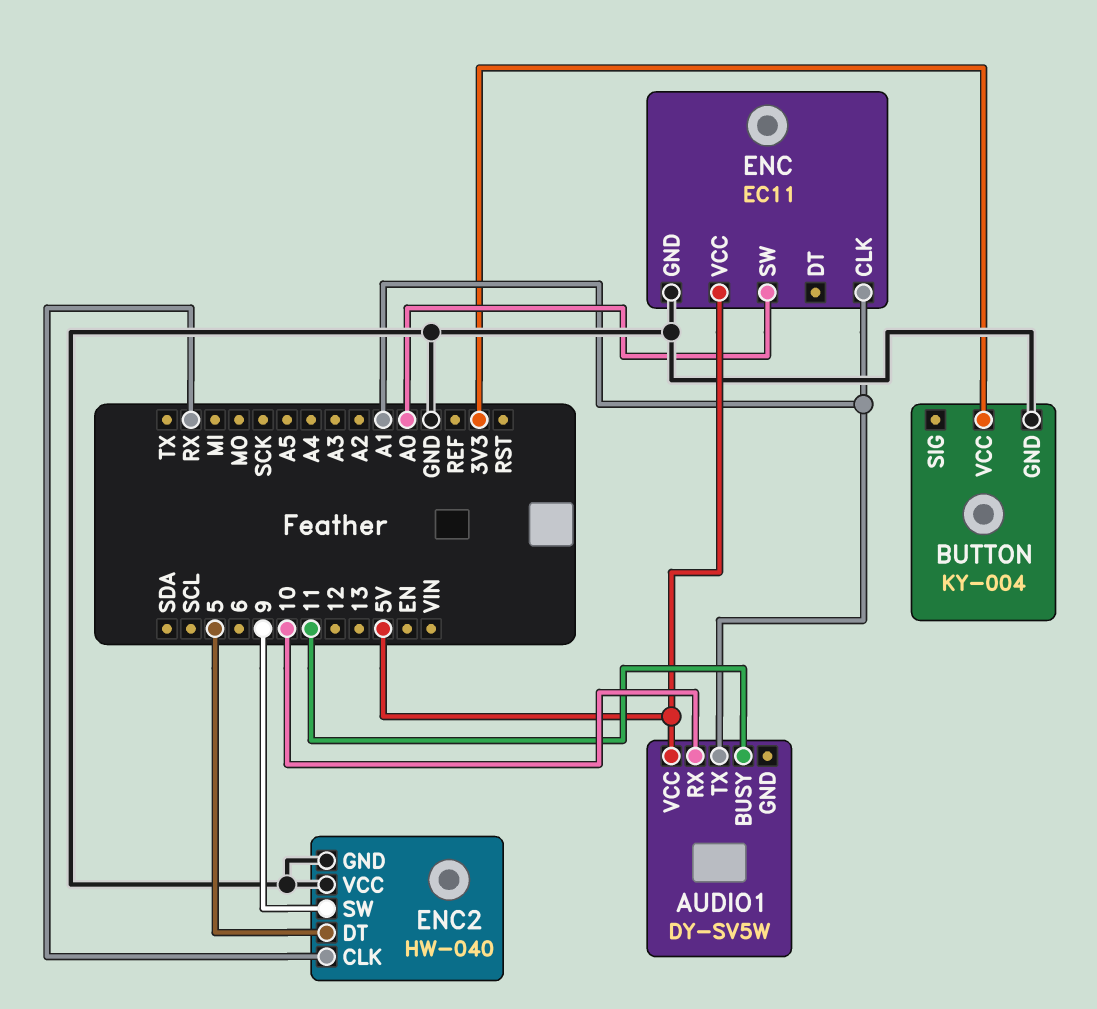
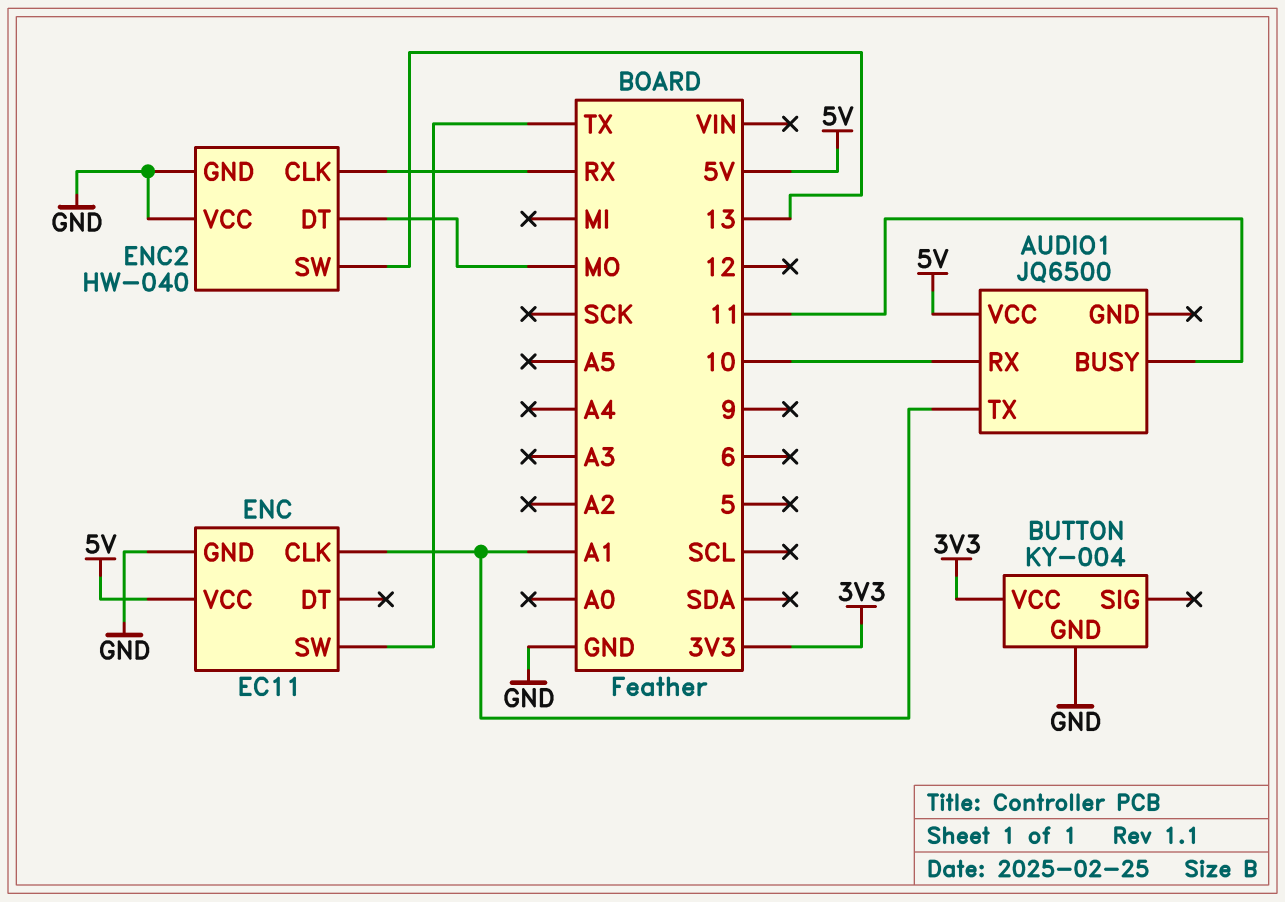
AUDIO1: DY-SV5W -> JQ6500
ENC pin SW: A0 -> TX
ENC2 pin DT: 5 -> MO
ENC2 pin SW: 9 -> 13

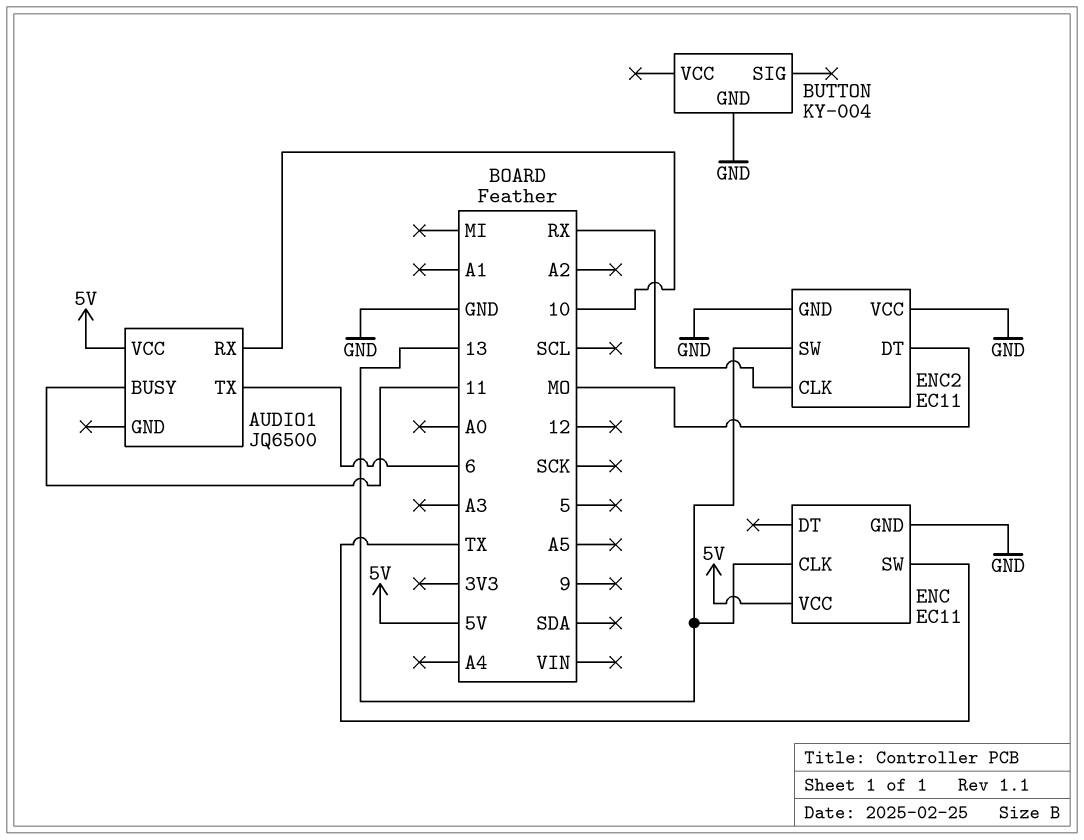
AUDIO1 pin TX: A1 -> 6
BUTTON pin VCC: 3V3 -> none
ENC pin CLK: A1 -> 13
ENC2: HW-040 -> EC11

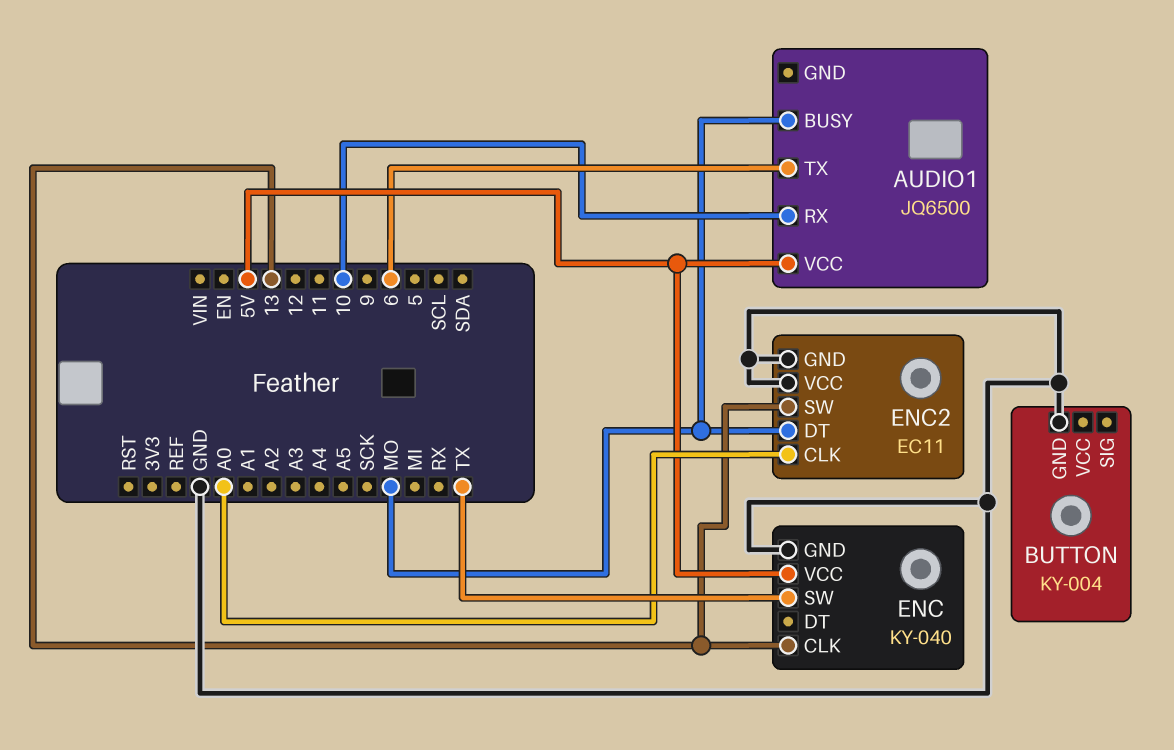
AUDIO1 pin BUSY: 11 -> MO
ENC: EC11 -> KY-040
ENC2 pin CLK: RX -> A0

